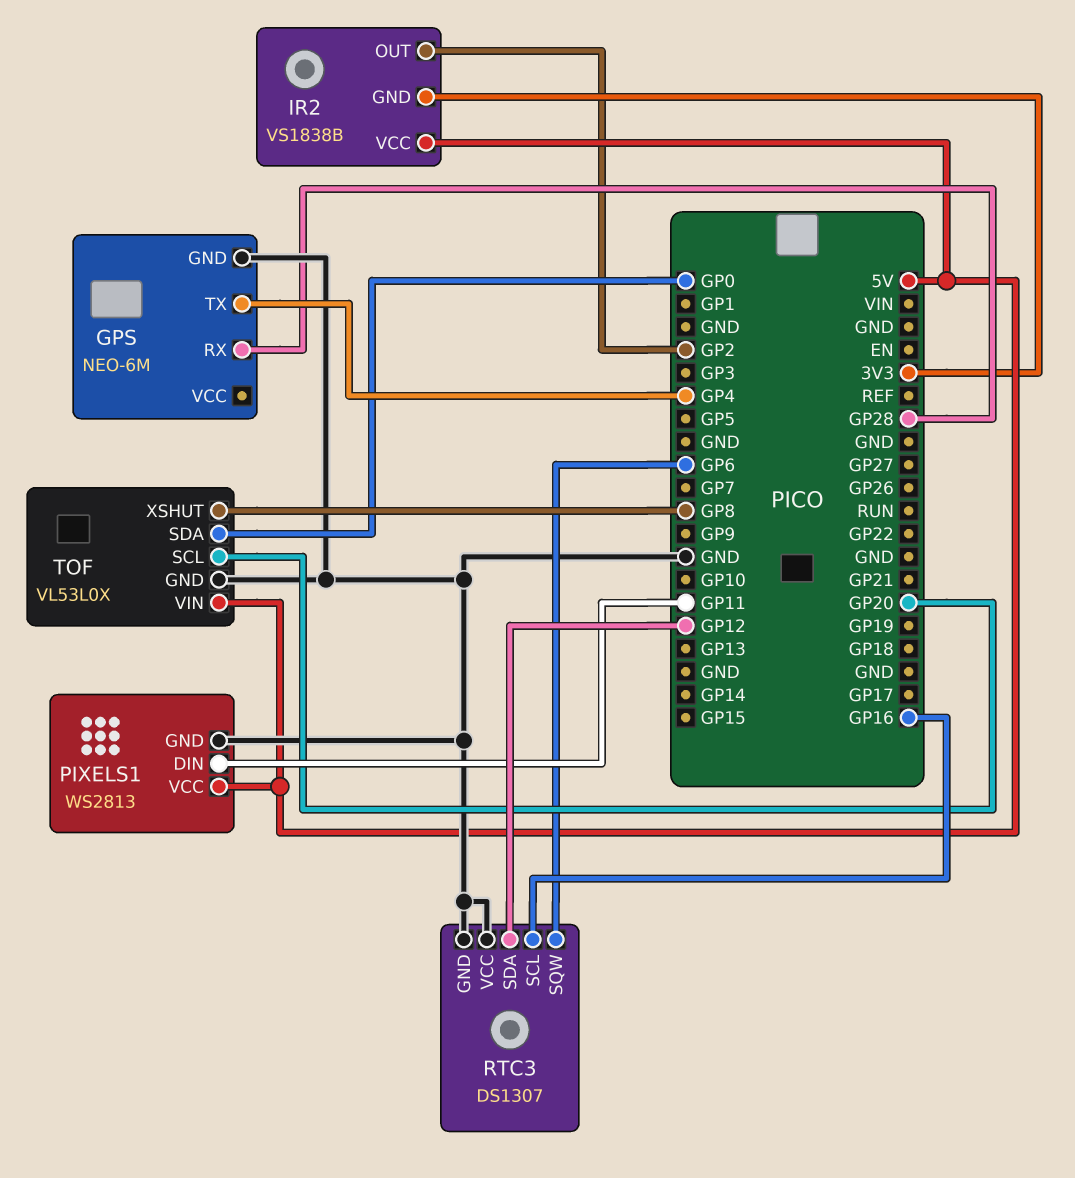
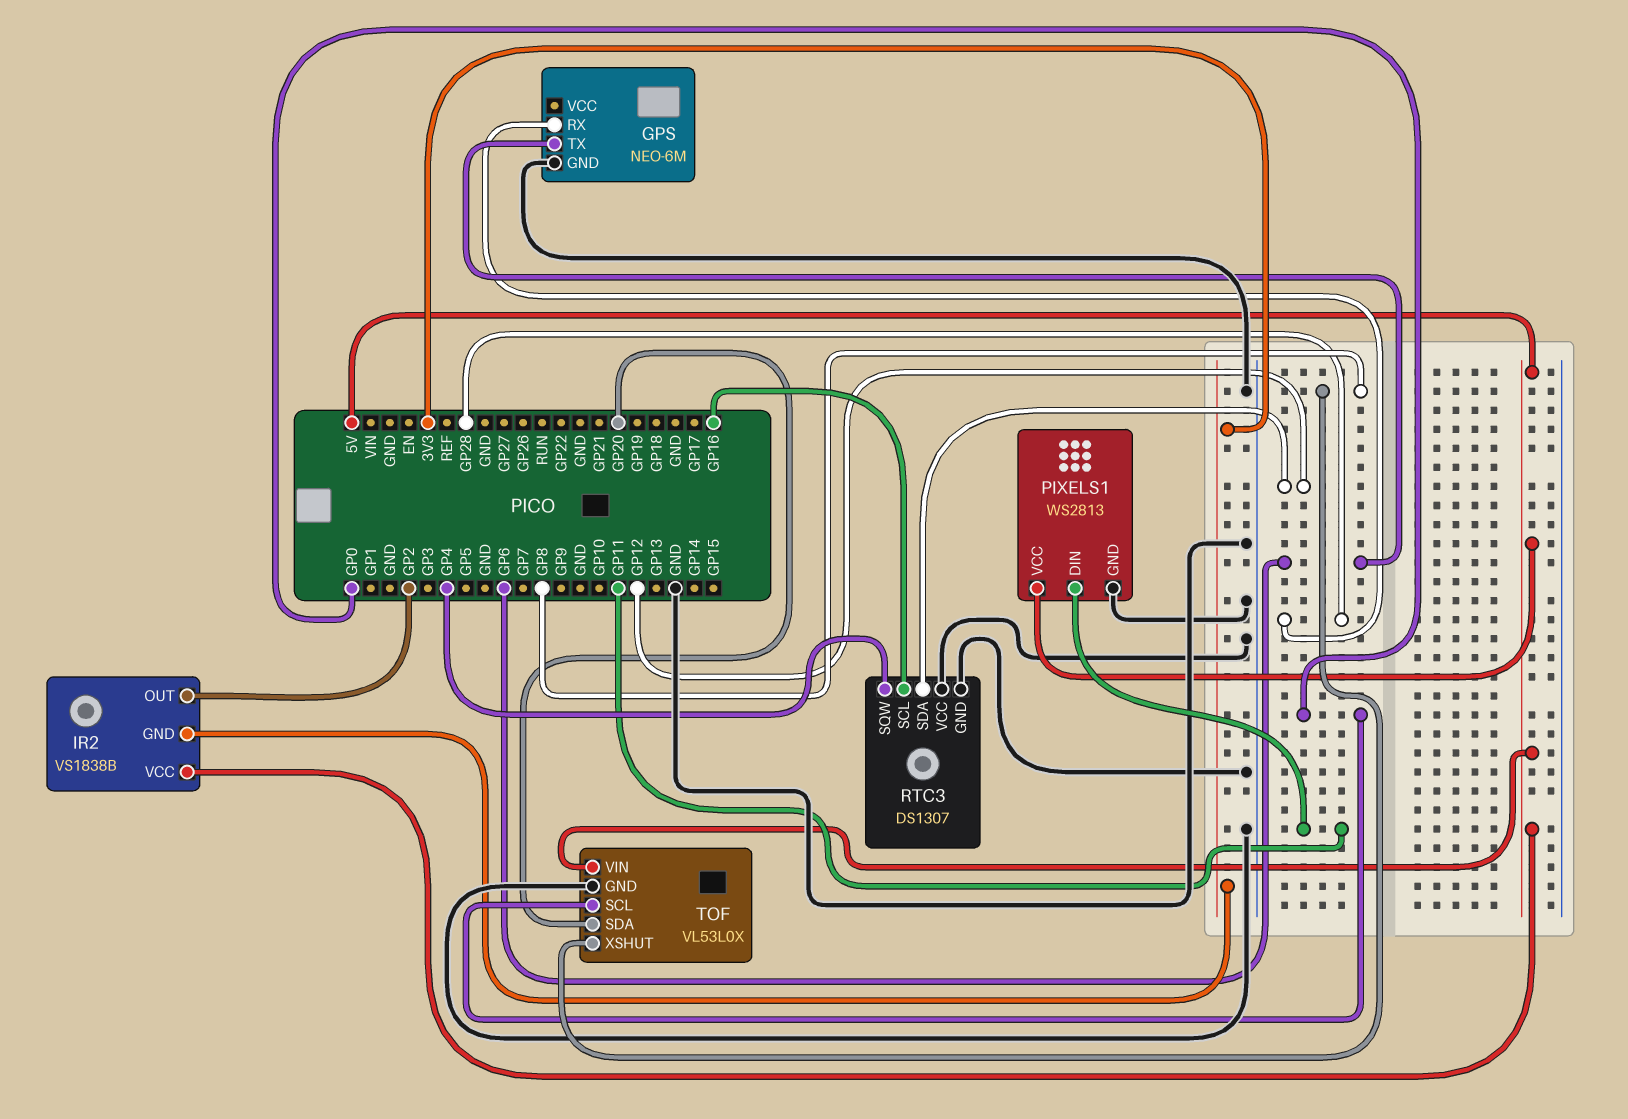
GPS pin TX: GP4 -> GP6
RTC3 pin SQW: GP6 -> GP4
TOF pin SCL: GP20 -> GP0
TOF pin SDA: GP0 -> GP20

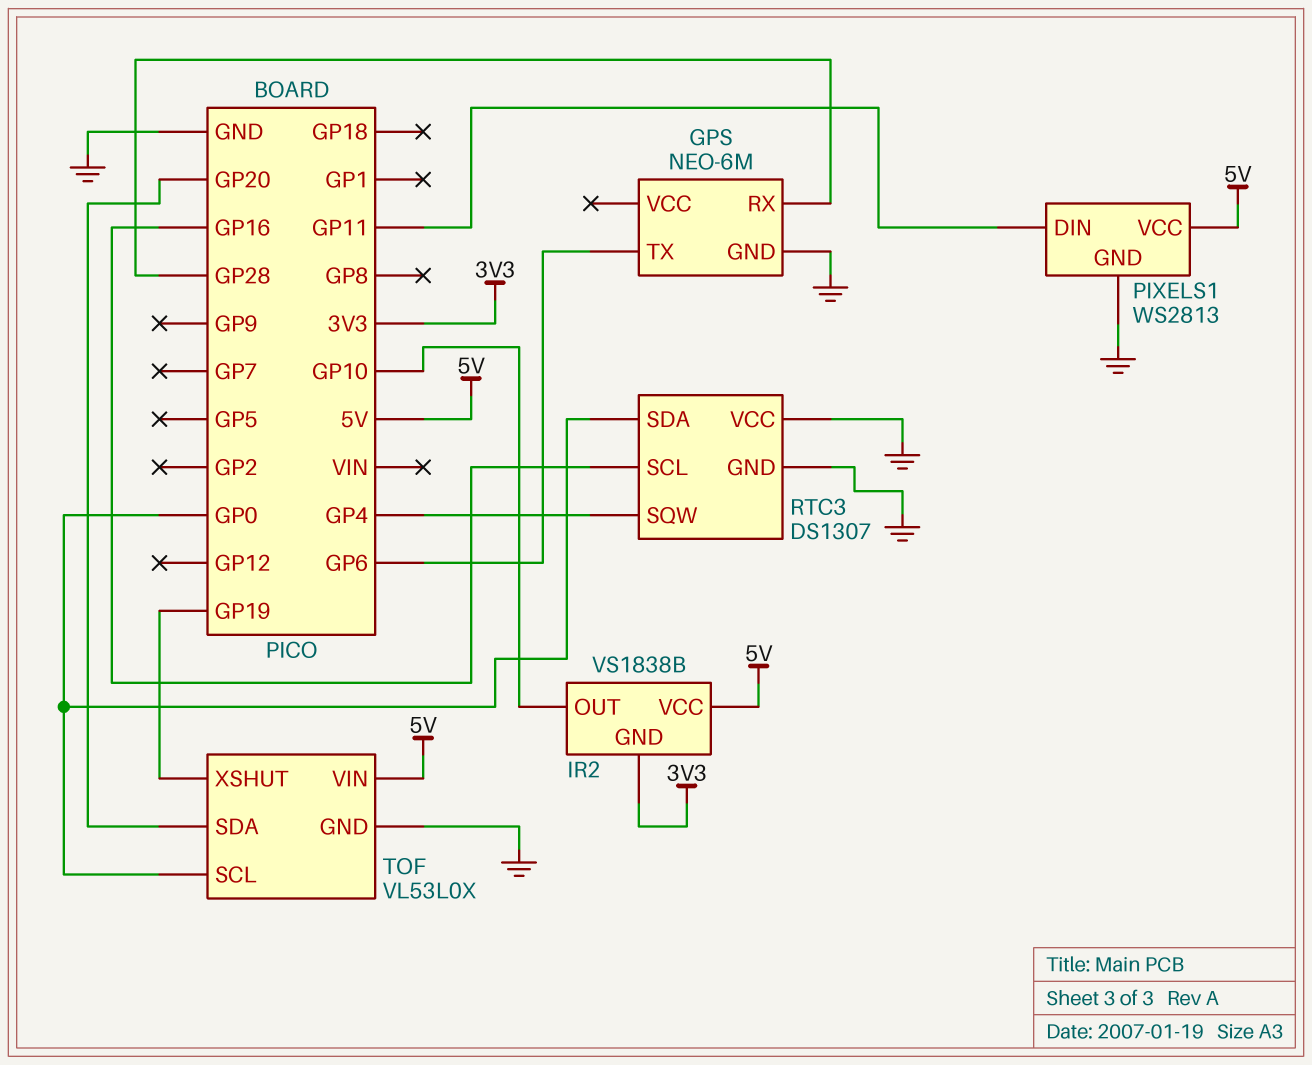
IR2 pin OUT: GP2 -> GP10
RTC3 pin SDA: GP12 -> GP0
TOF pin XSHUT: GP8 -> GP19

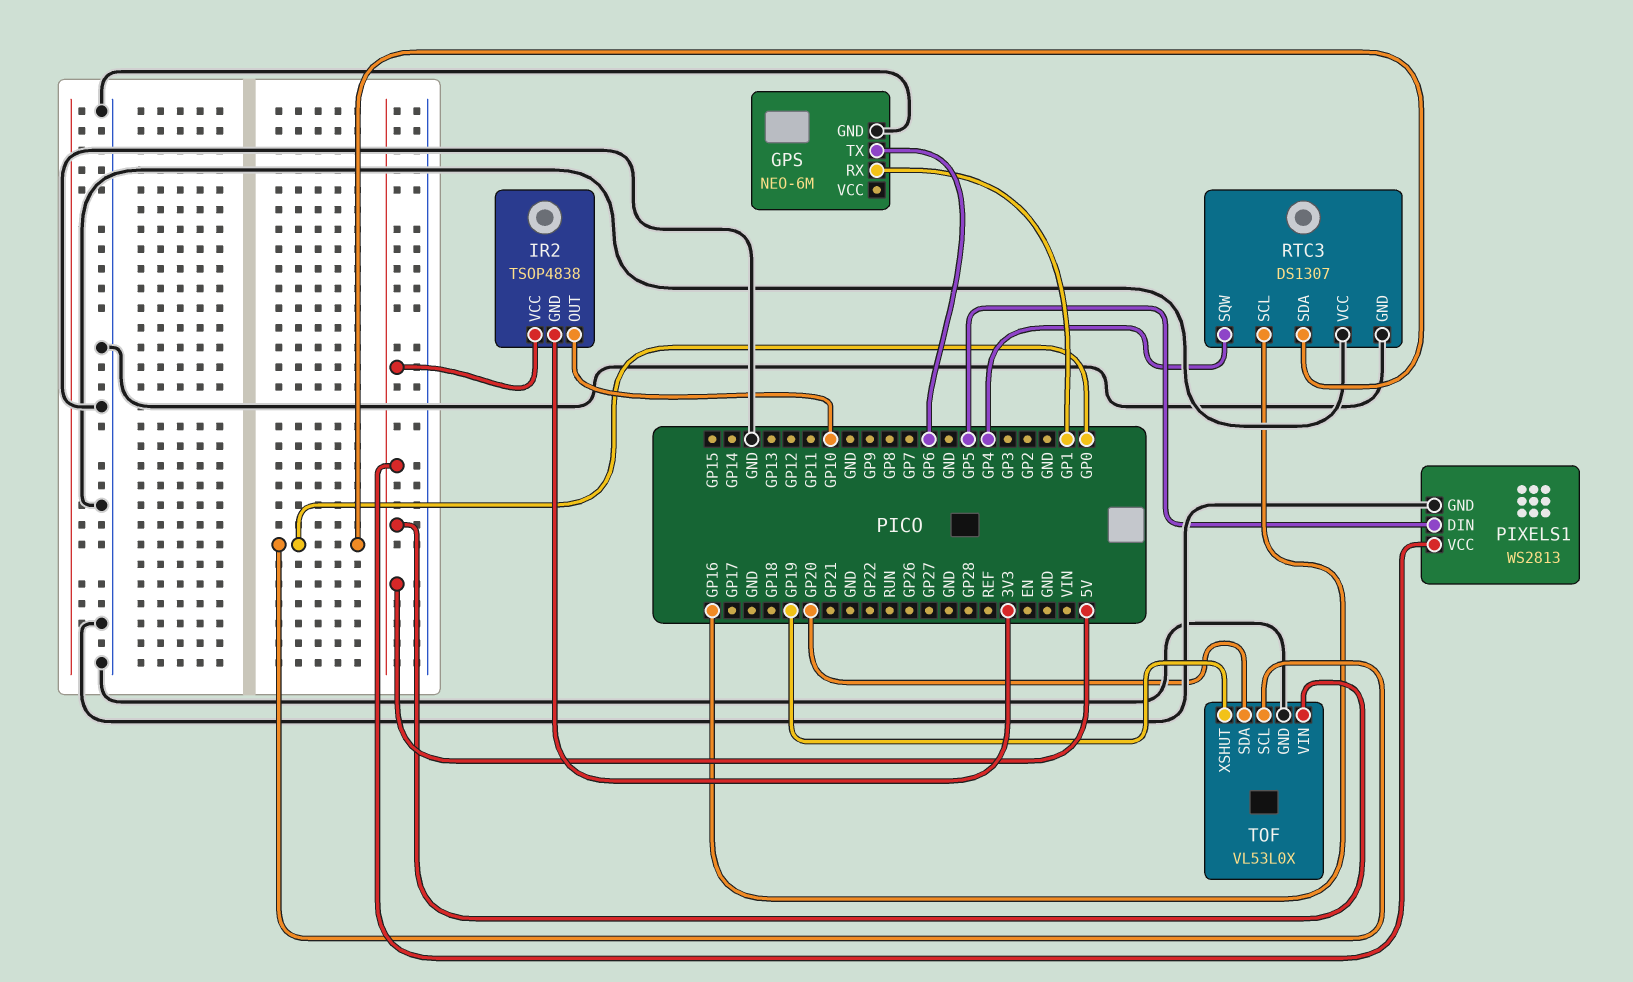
GPS pin RX: GP28 -> GP1
IR2: VS1838B -> TSOP4838
PIXELS1 pin DIN: GP11 -> GP5

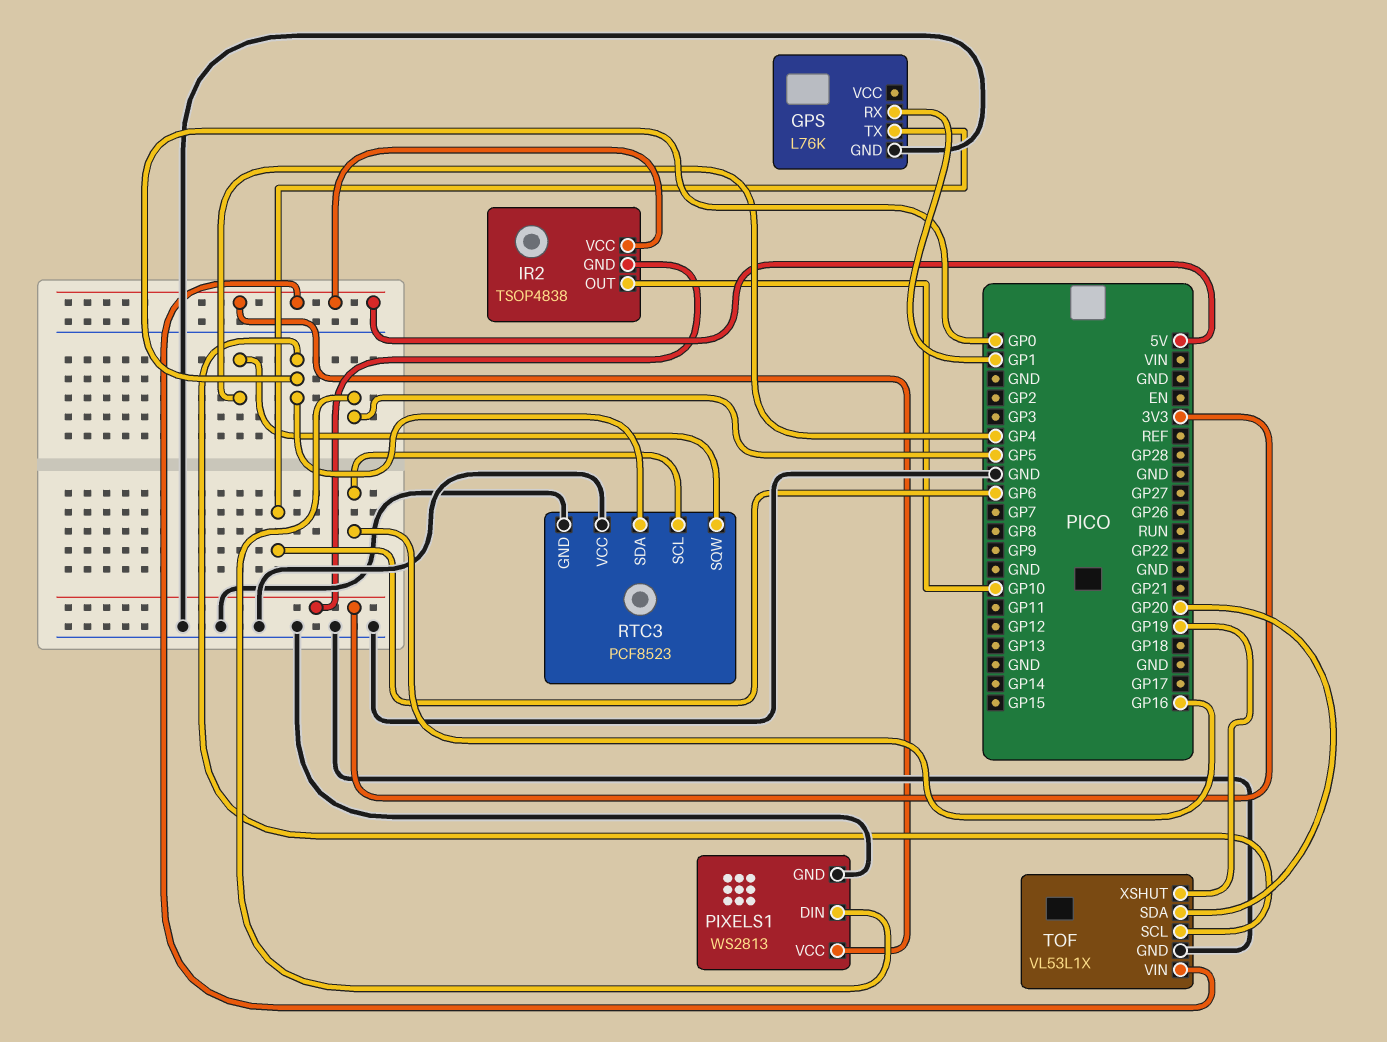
GPS: NEO-6M -> L76K
RTC3: DS1307 -> PCF8523
TOF: VL53L0X -> VL53L1X

